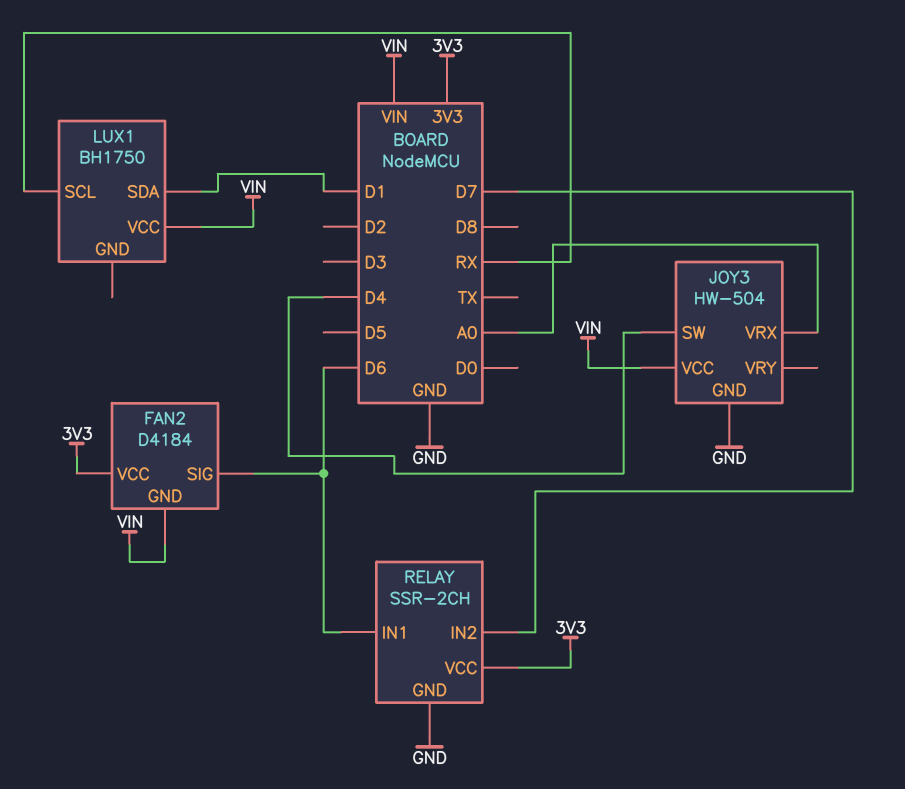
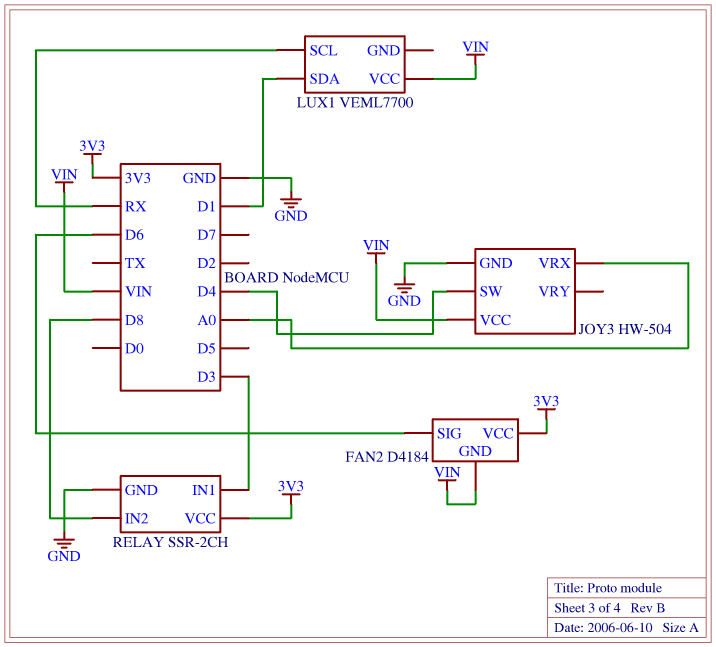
LUX1: BH1750 -> VEML7700
RELAY pin IN1: D6 -> D3
RELAY pin IN2: D7 -> D8

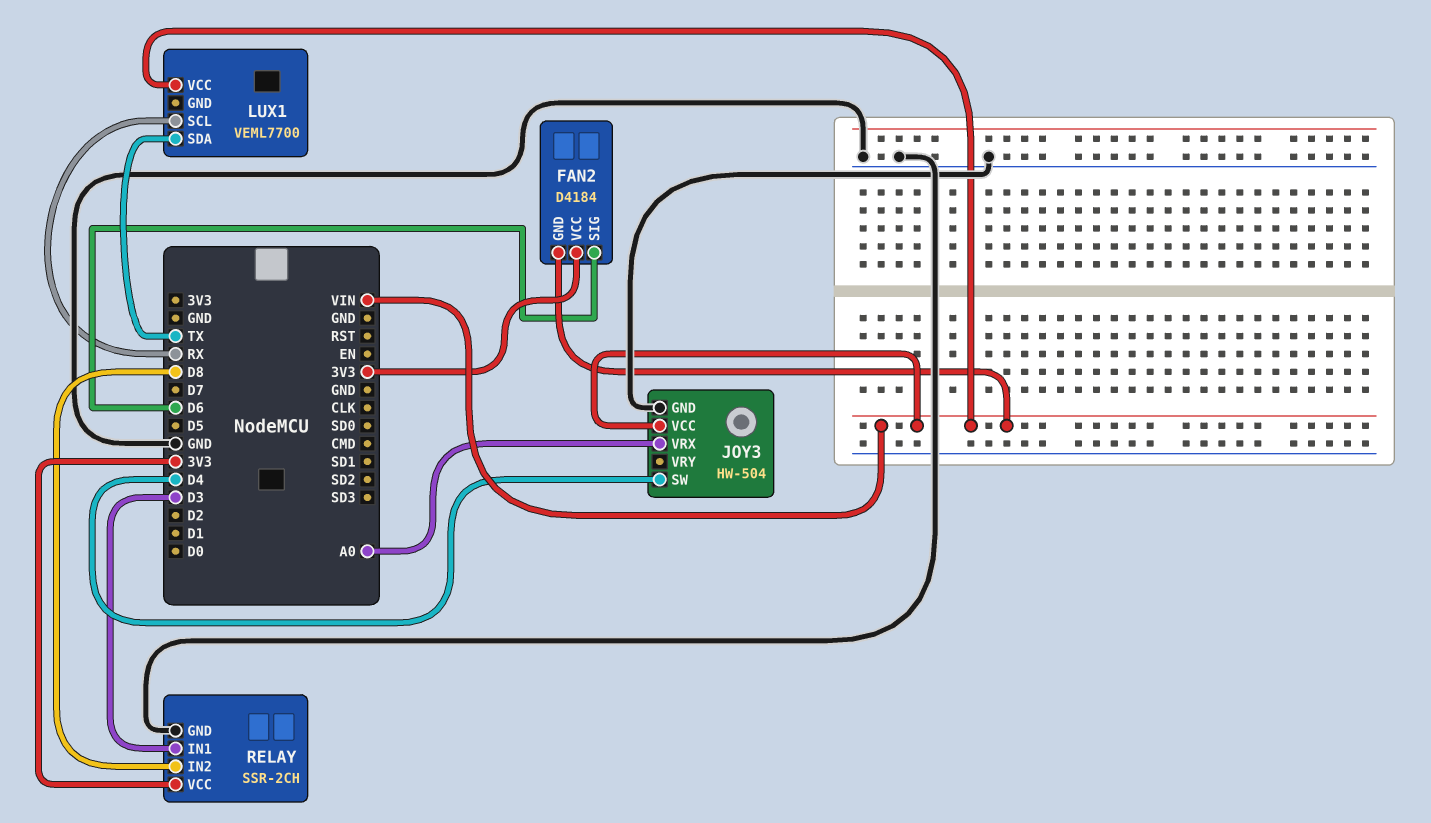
LUX1 pin SDA: D1 -> TX

